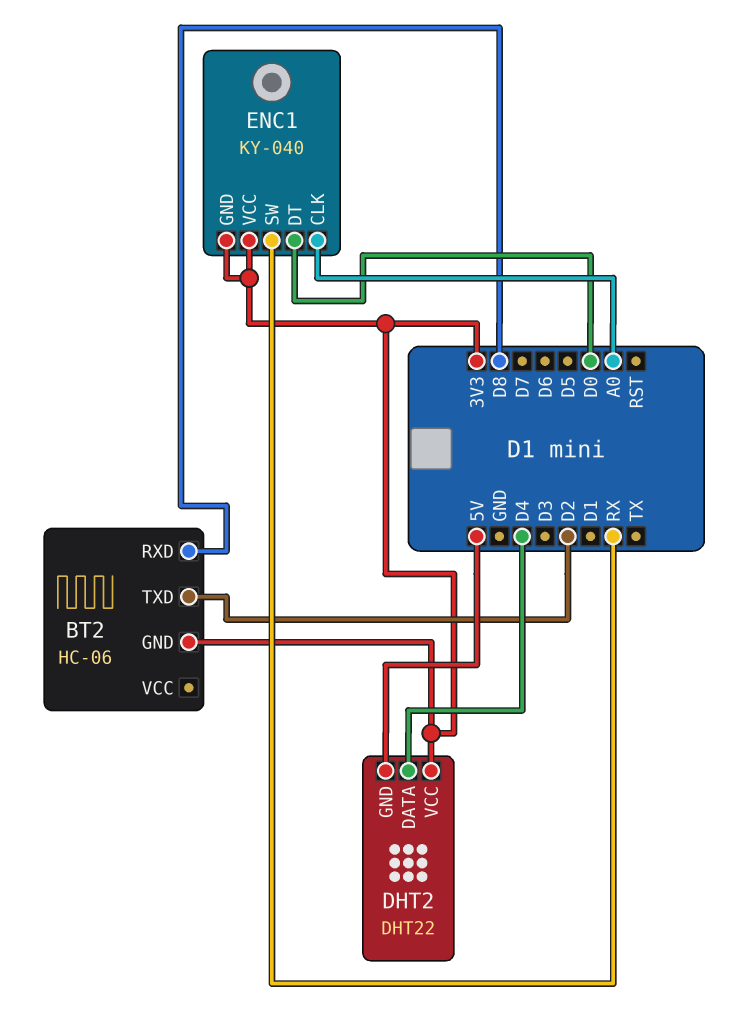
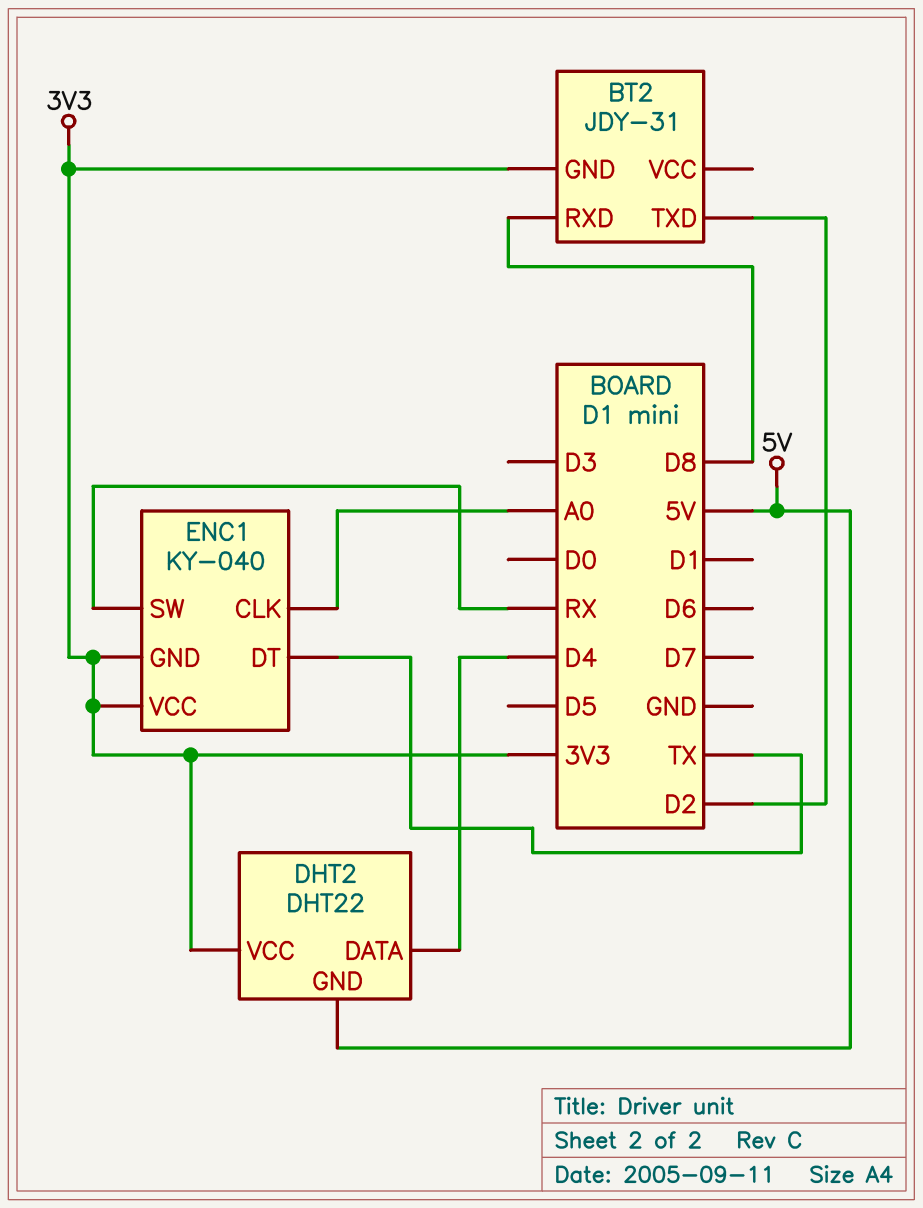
BT2: HC-06 -> JDY-31
ENC1 pin DT: D0 -> TX

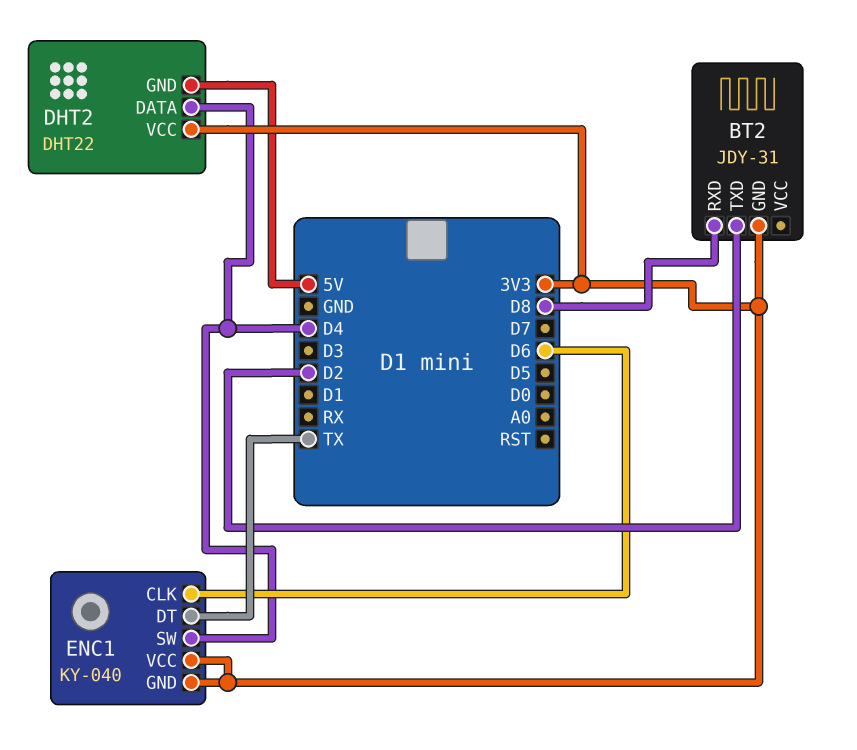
ENC1 pin CLK: A0 -> D6
ENC1 pin SW: RX -> D4

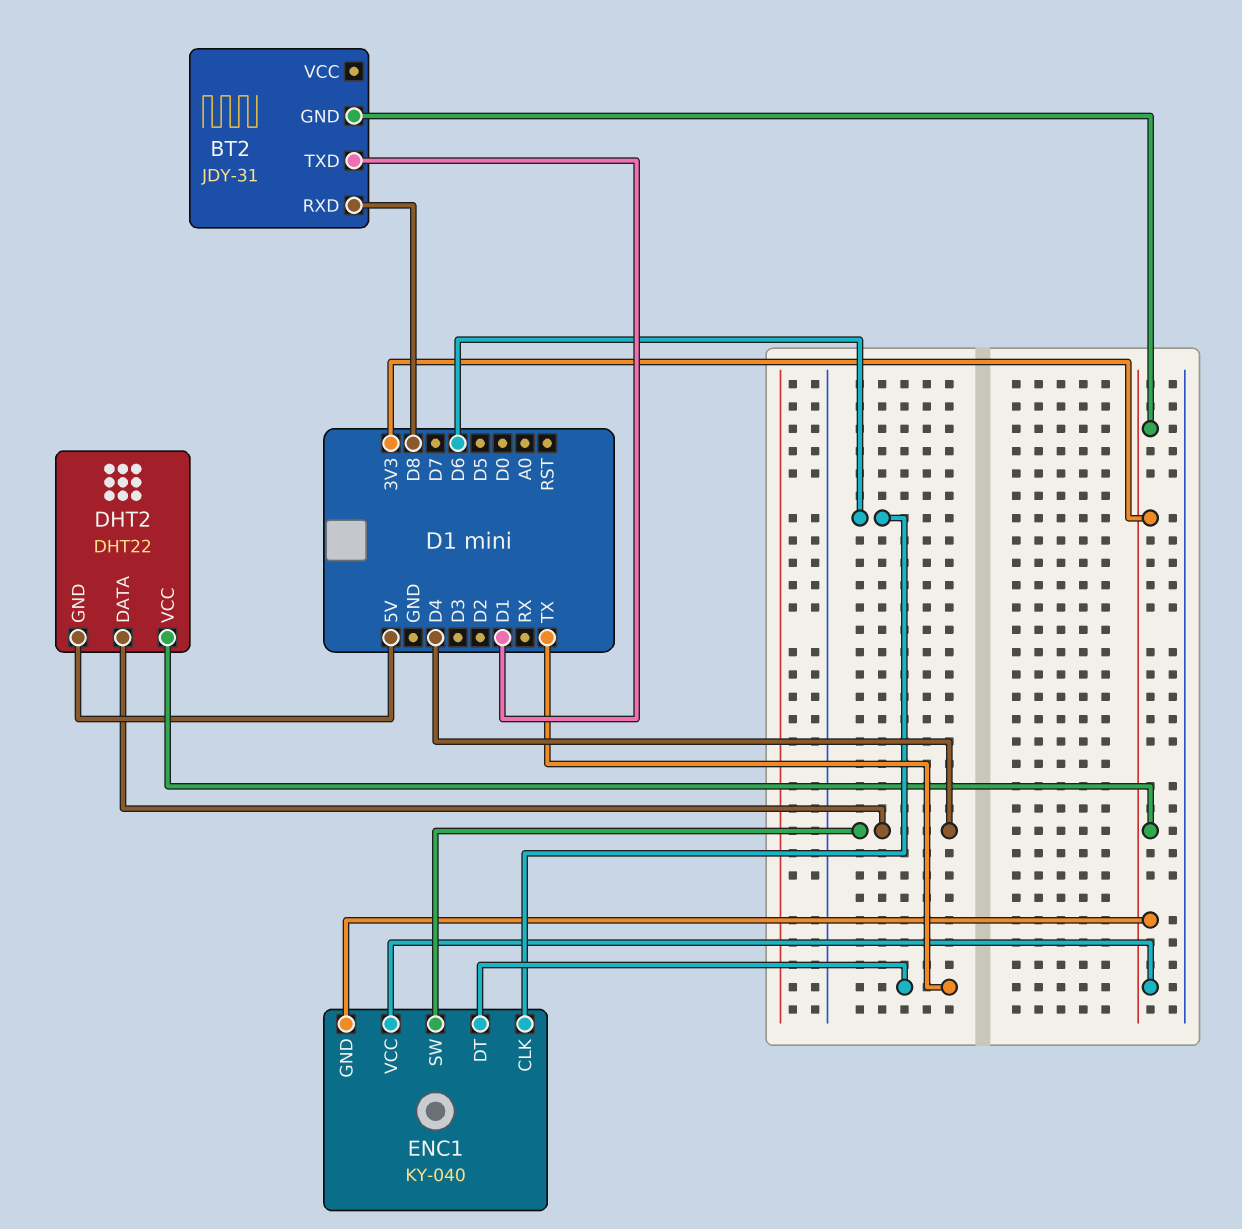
BT2 pin TXD: D2 -> D1

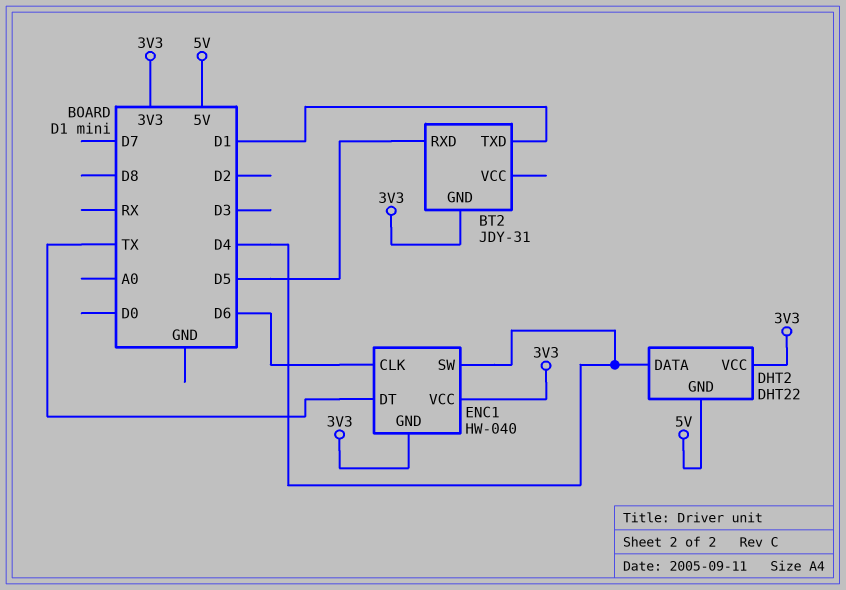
BT2 pin RXD: D8 -> D5
ENC1: KY-040 -> HW-040

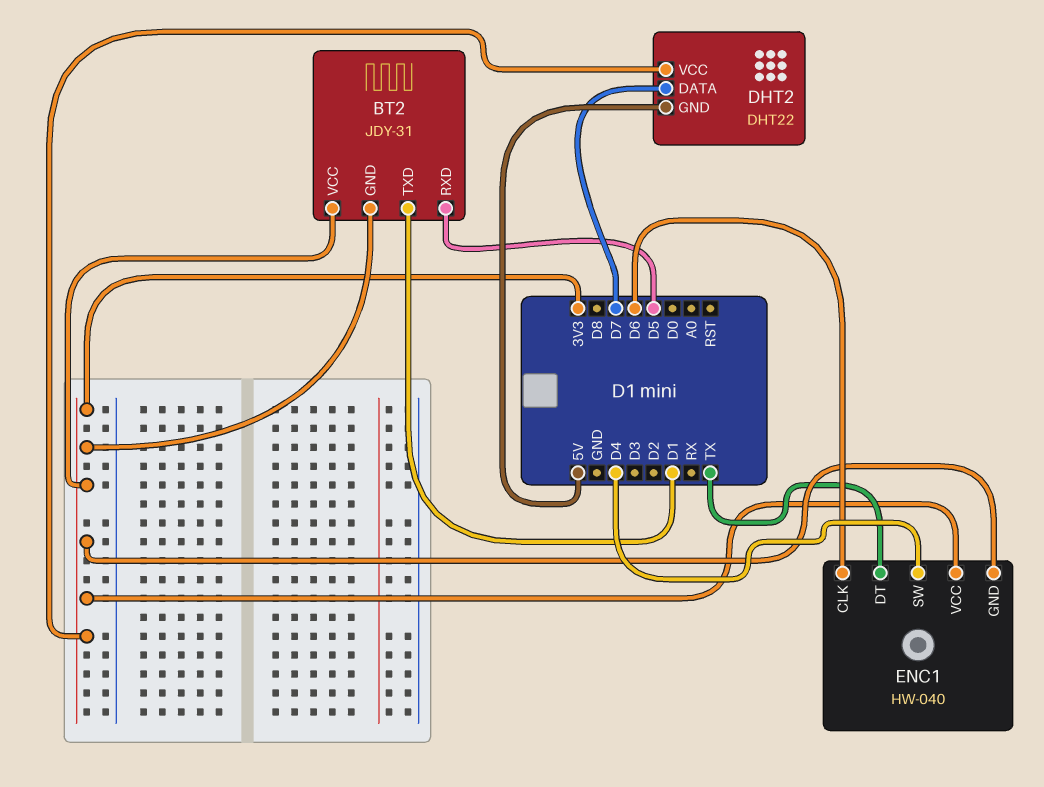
BT2 pin VCC: none -> 3V3
DHT2 pin DATA: D4 -> D7

